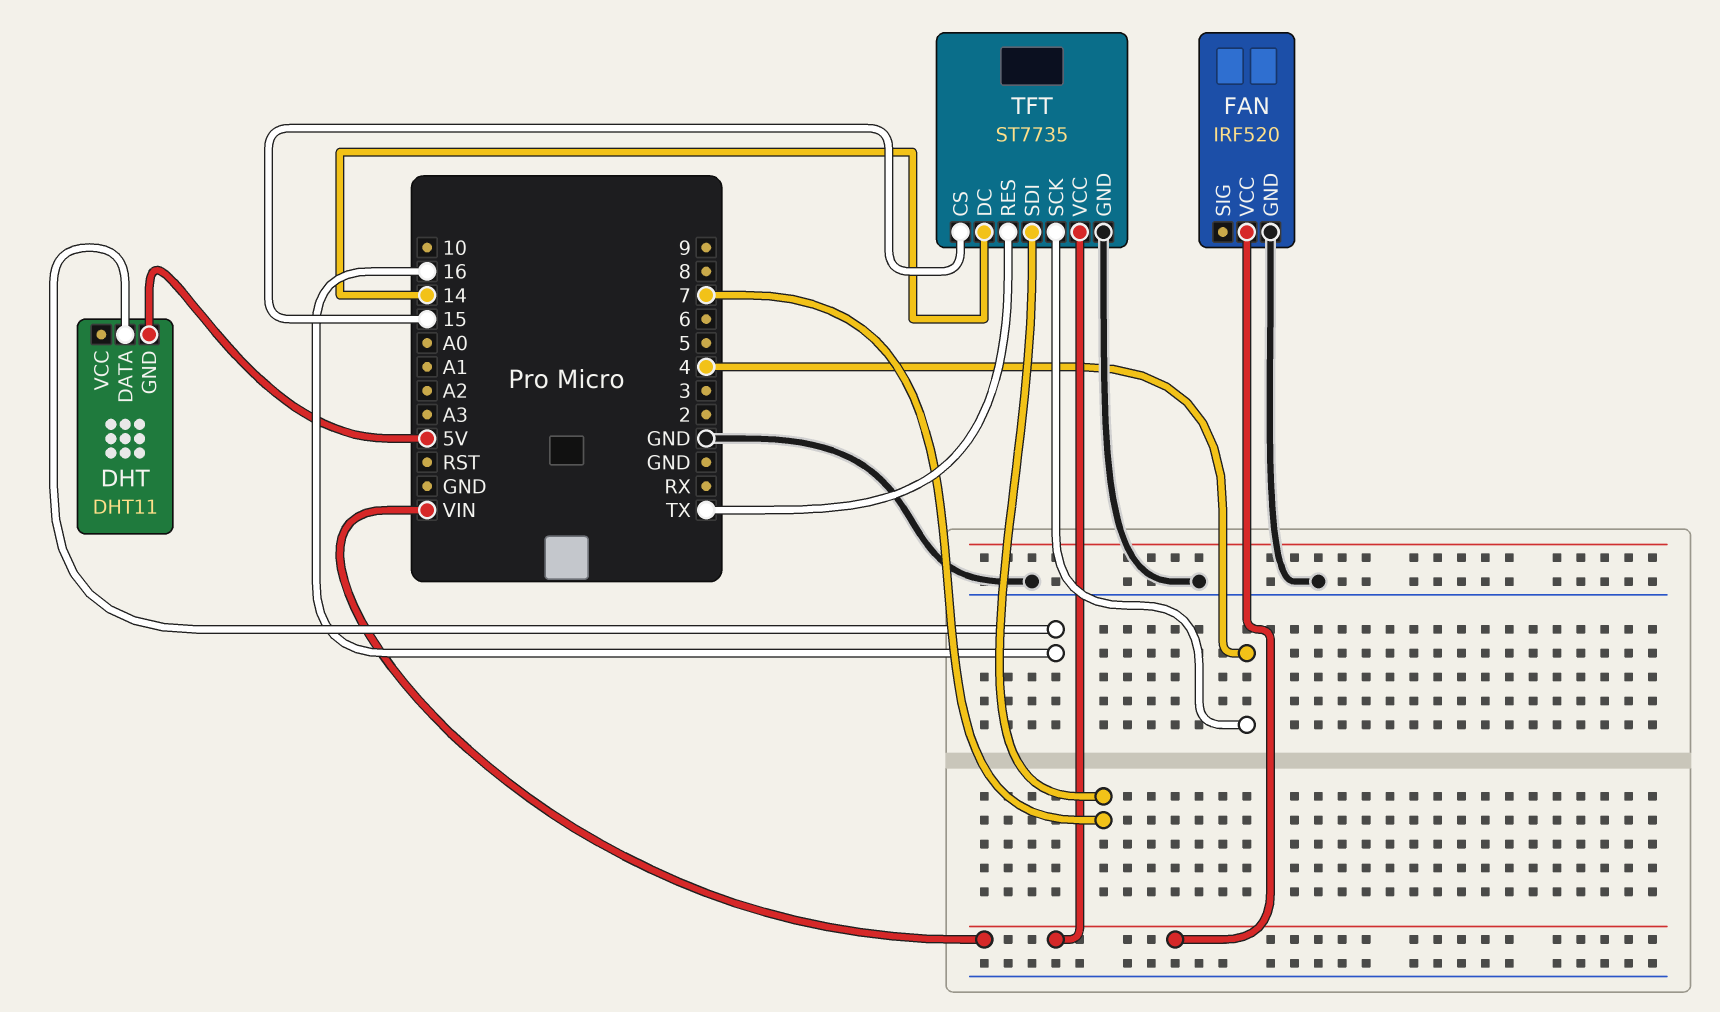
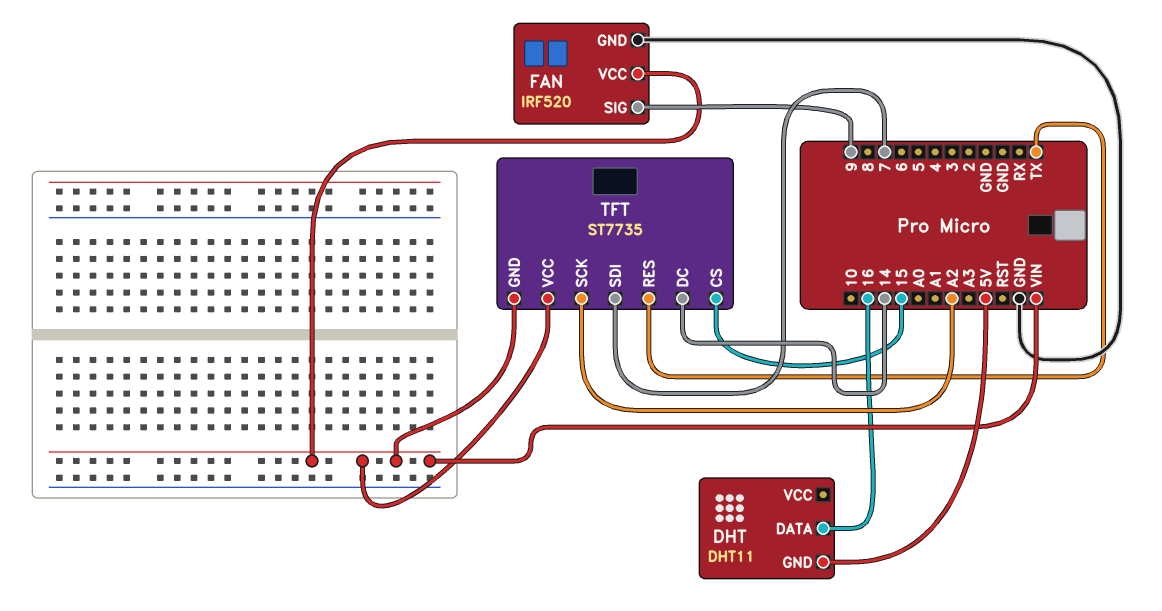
FAN pin SIG: none -> 9
TFT pin GND: GND -> VIN
TFT pin SCK: 4 -> A2

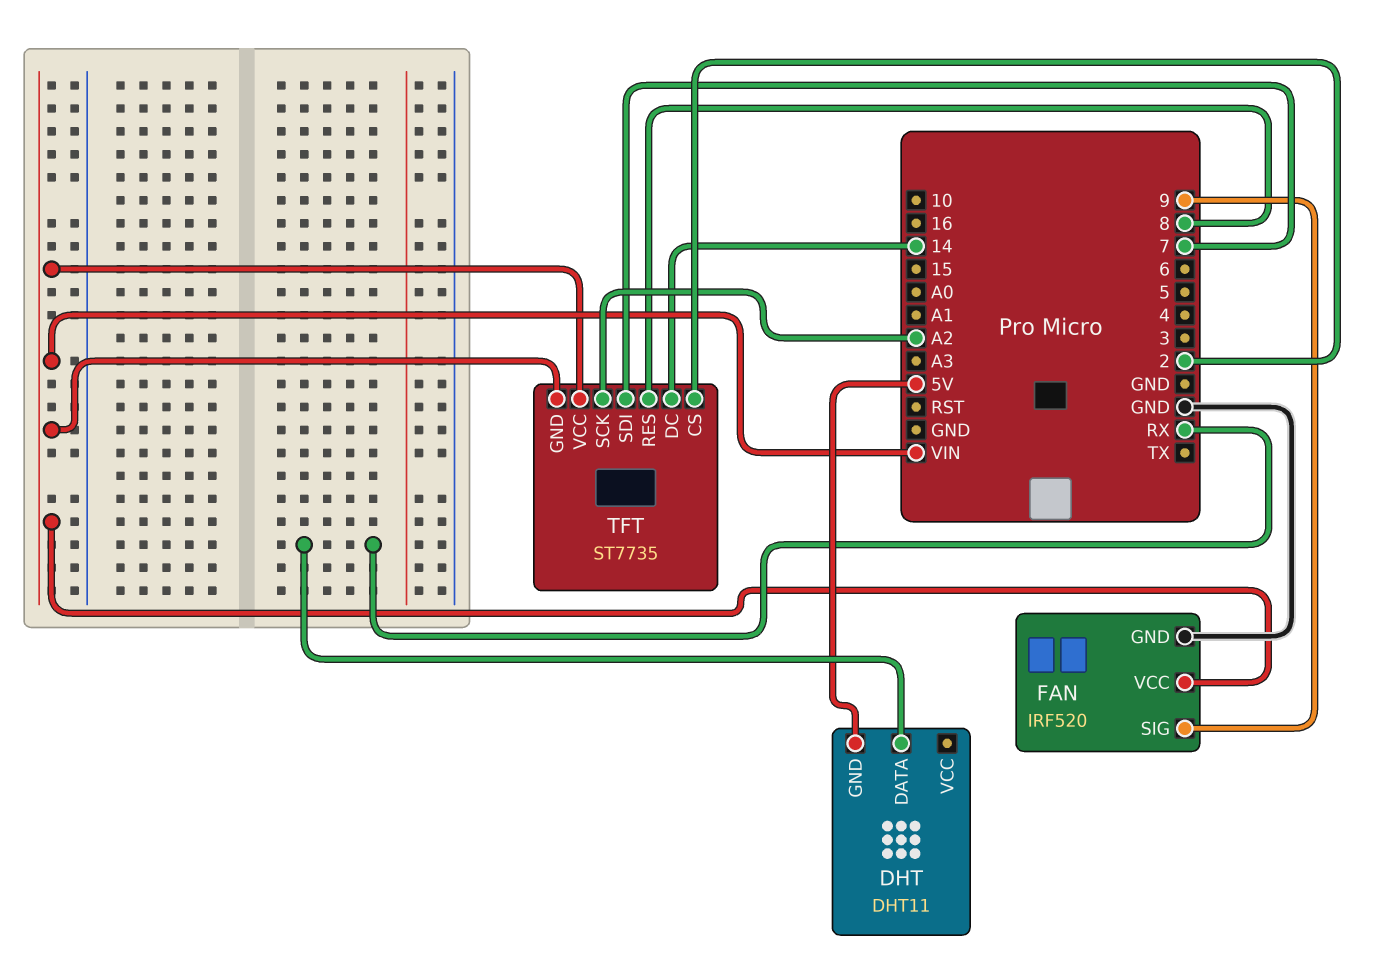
DHT pin DATA: 16 -> RX
TFT pin CS: 15 -> 2
TFT pin RES: TX -> 8

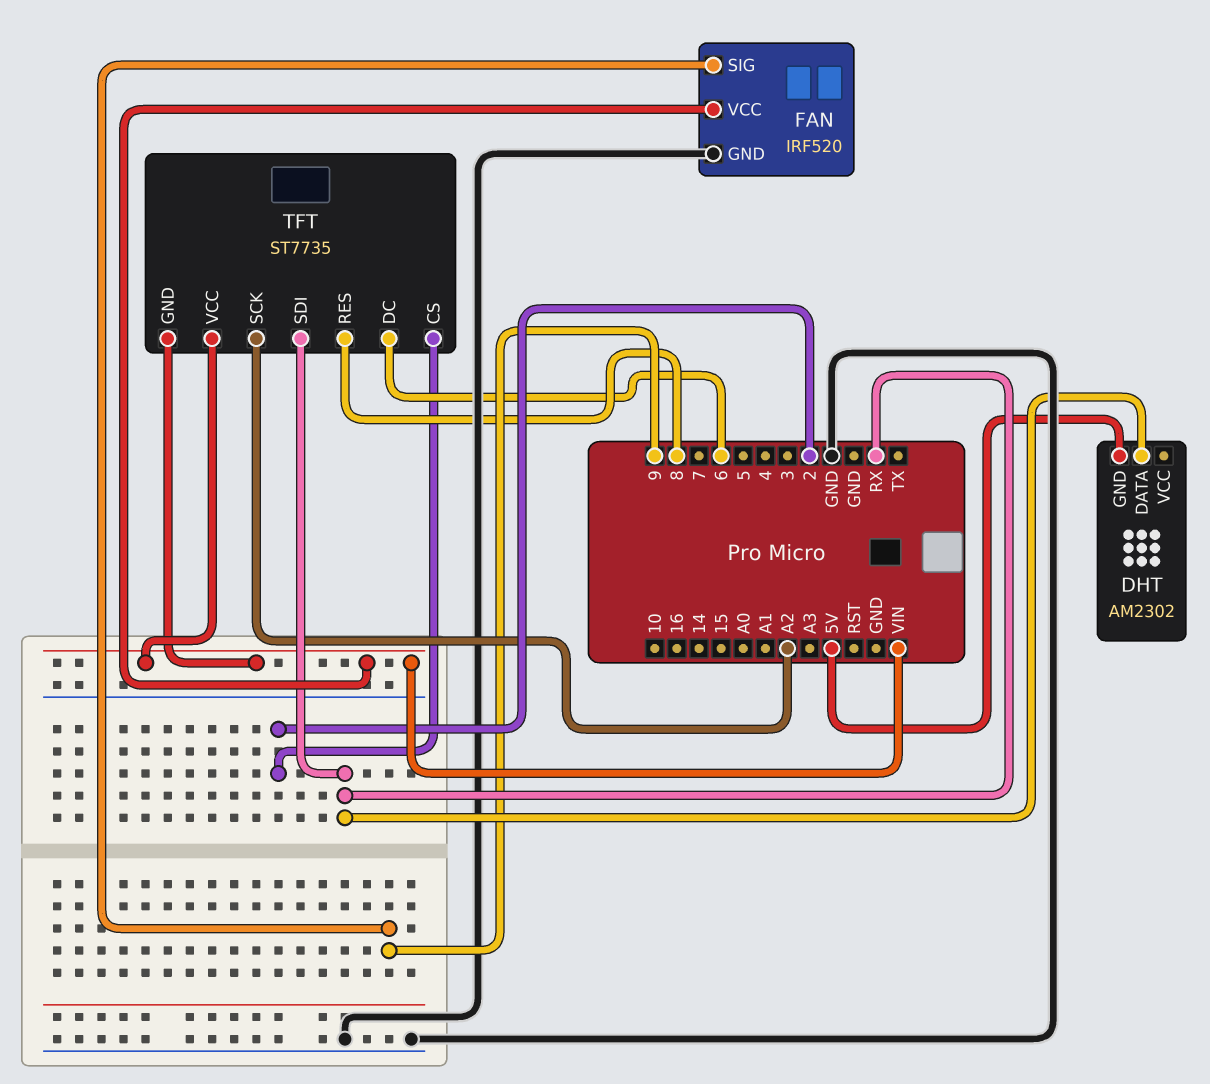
DHT: DHT11 -> AM2302
TFT pin DC: 14 -> 6
TFT pin SDI: 7 -> RX

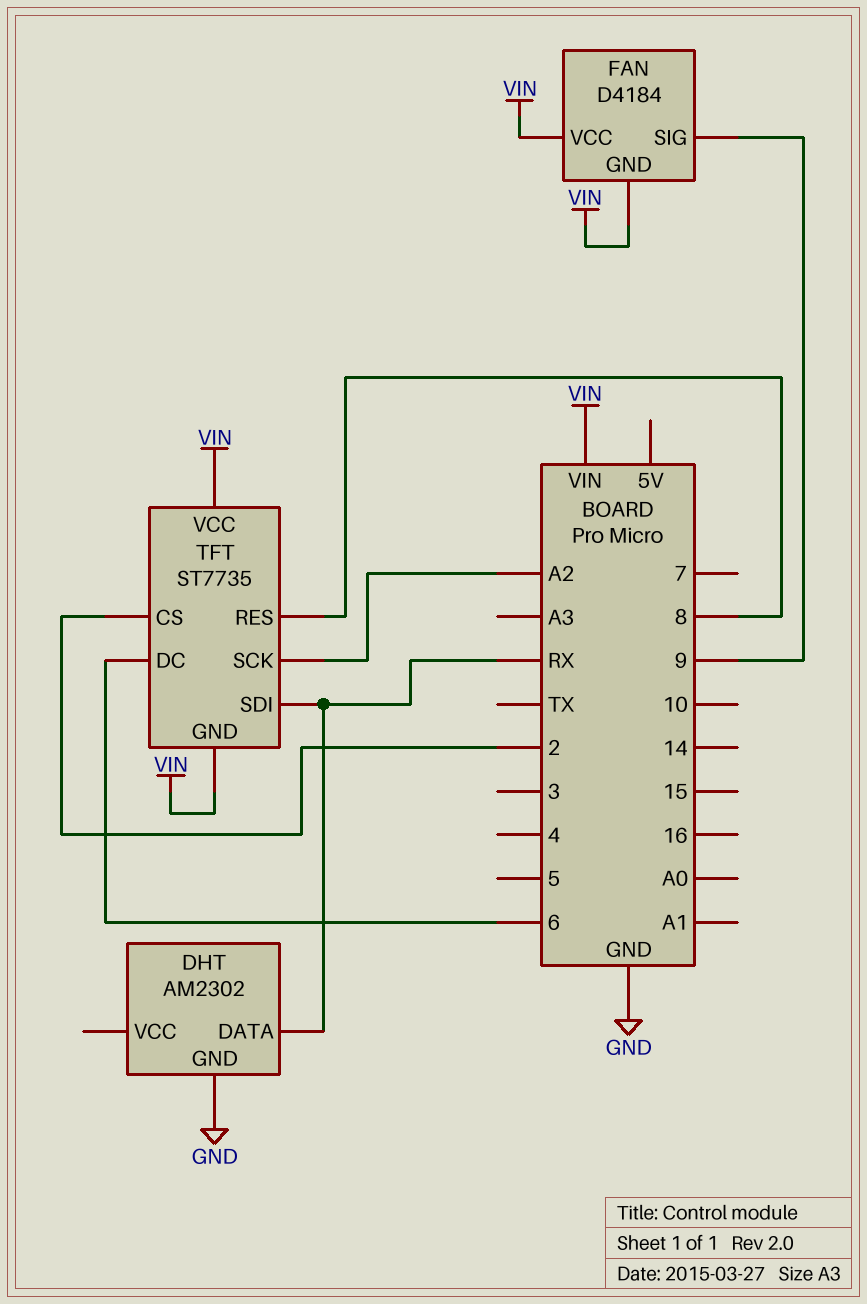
DHT pin GND: 5V -> GND
FAN: IRF520 -> D4184
FAN pin GND: GND -> VIN

